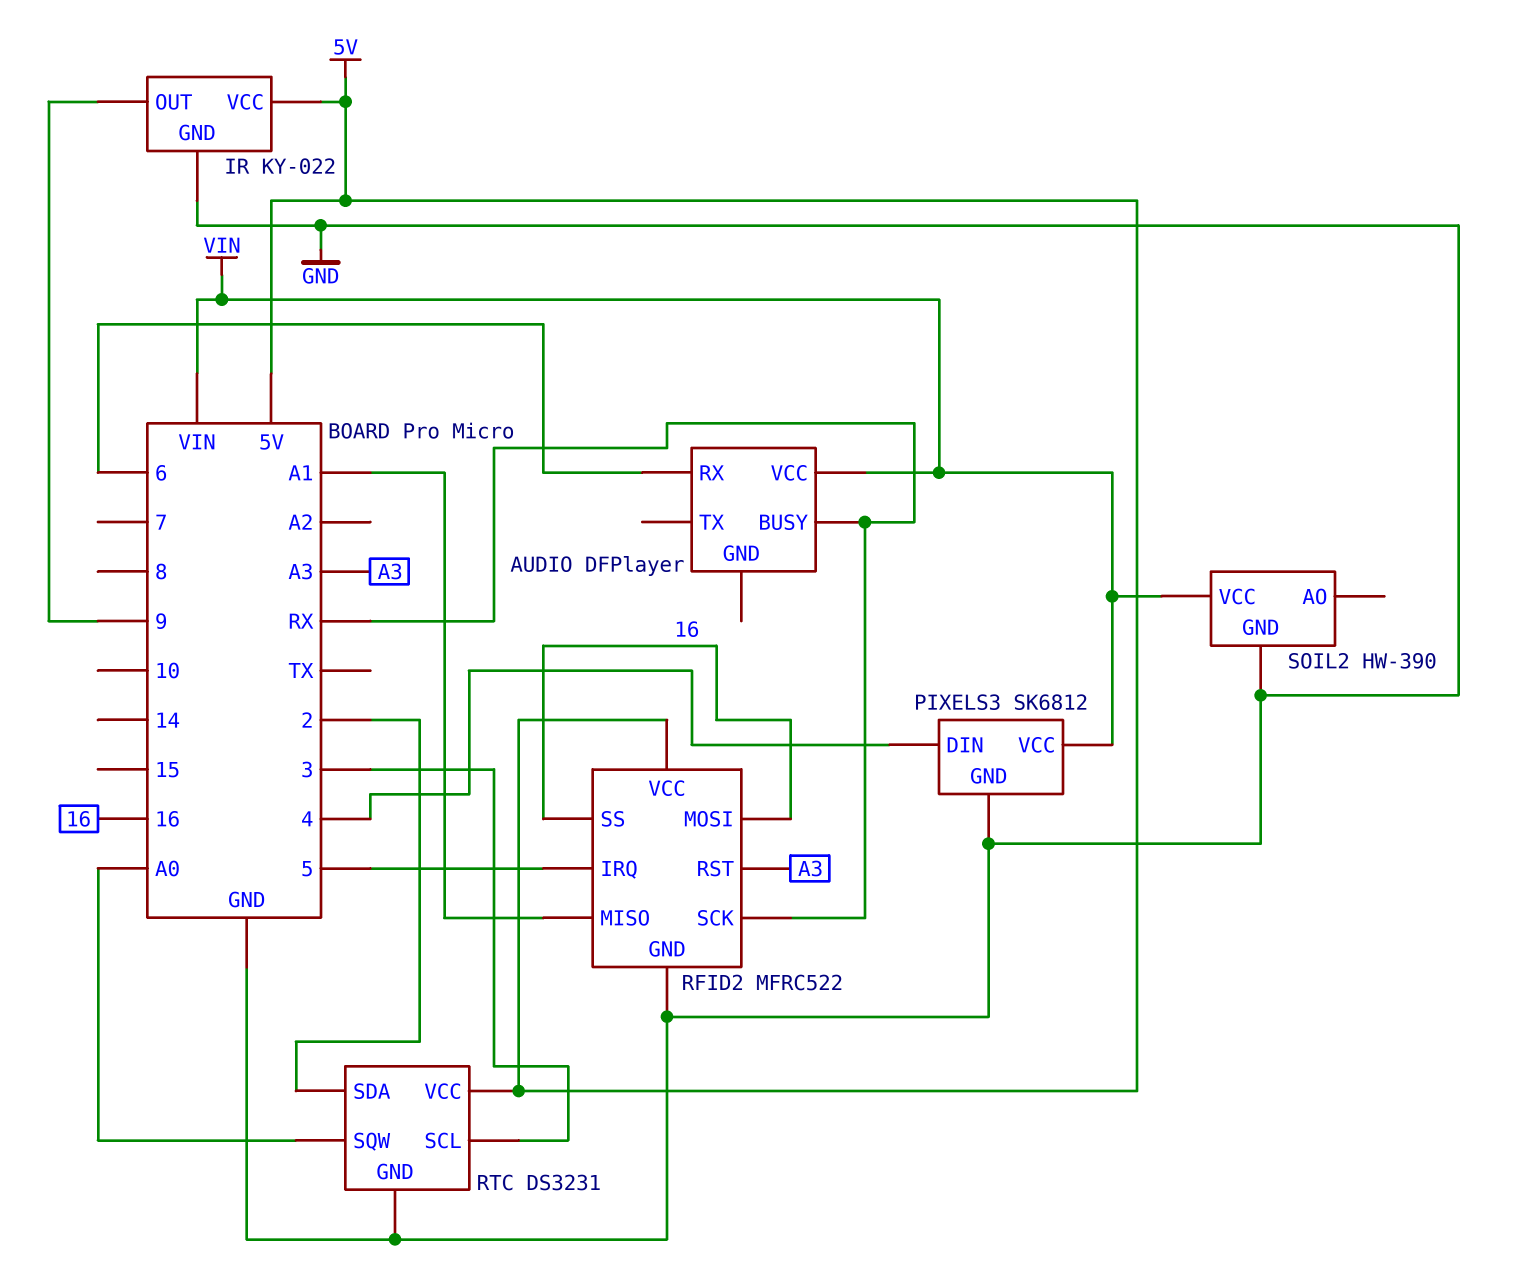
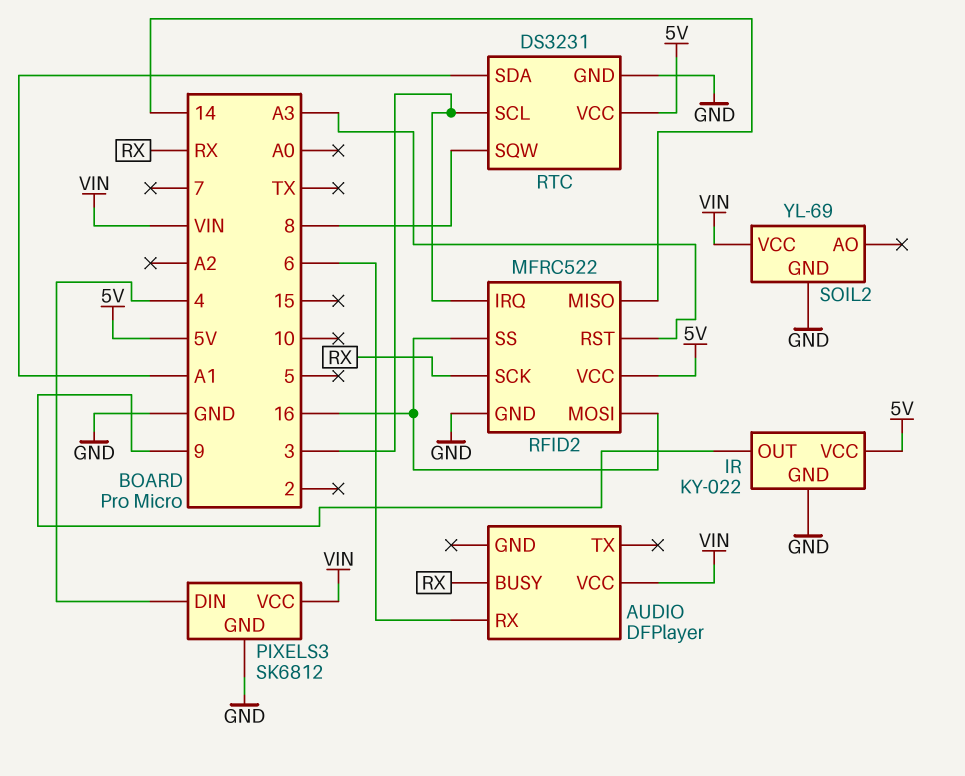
RFID2 pin IRQ: 5 -> 3
RFID2 pin MISO: A1 -> 14
RTC pin SDA: 2 -> A1
RTC pin SQW: A0 -> 8
SOIL2: HW-390 -> YL-69

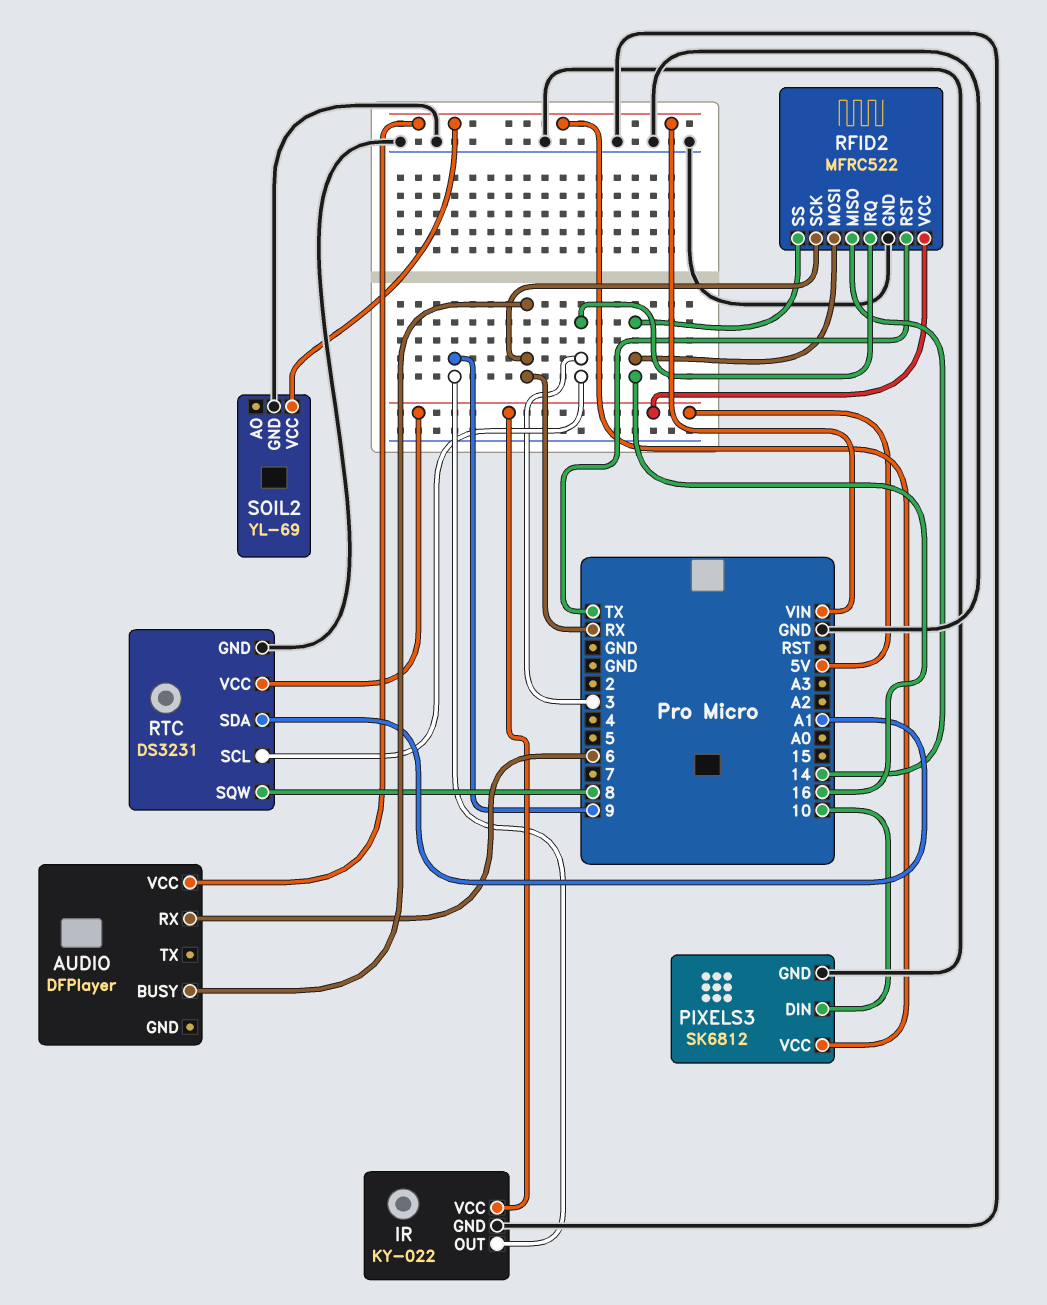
PIXELS3 pin DIN: 4 -> 10
RFID2 pin RST: A3 -> TX

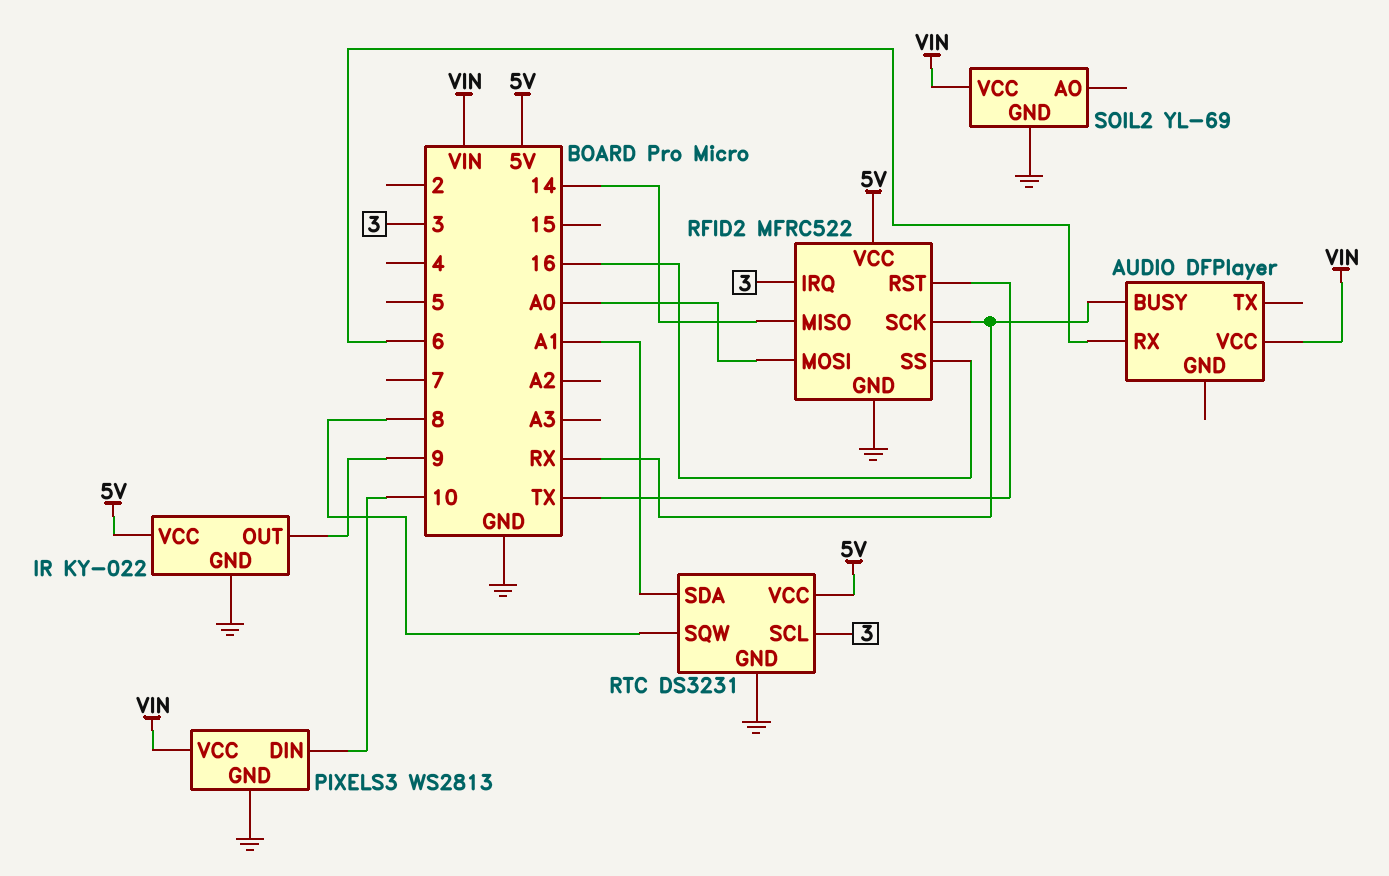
PIXELS3: SK6812 -> WS2813
RFID2 pin MOSI: 16 -> A0

